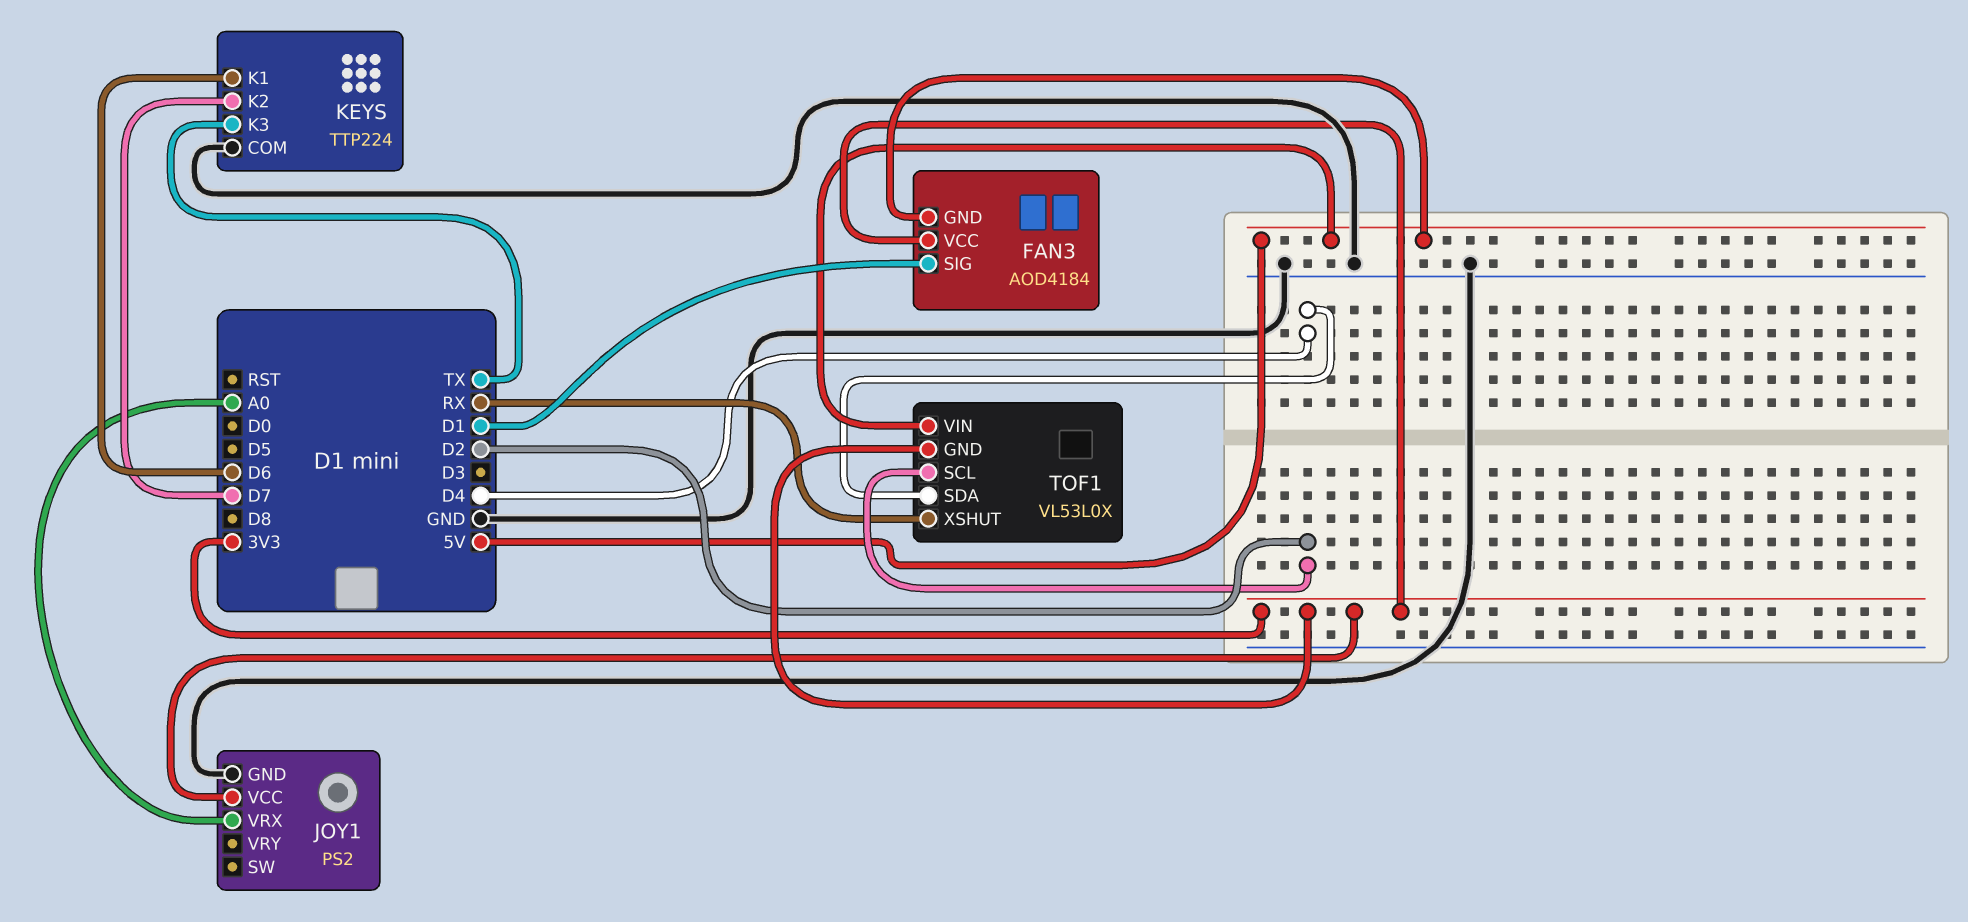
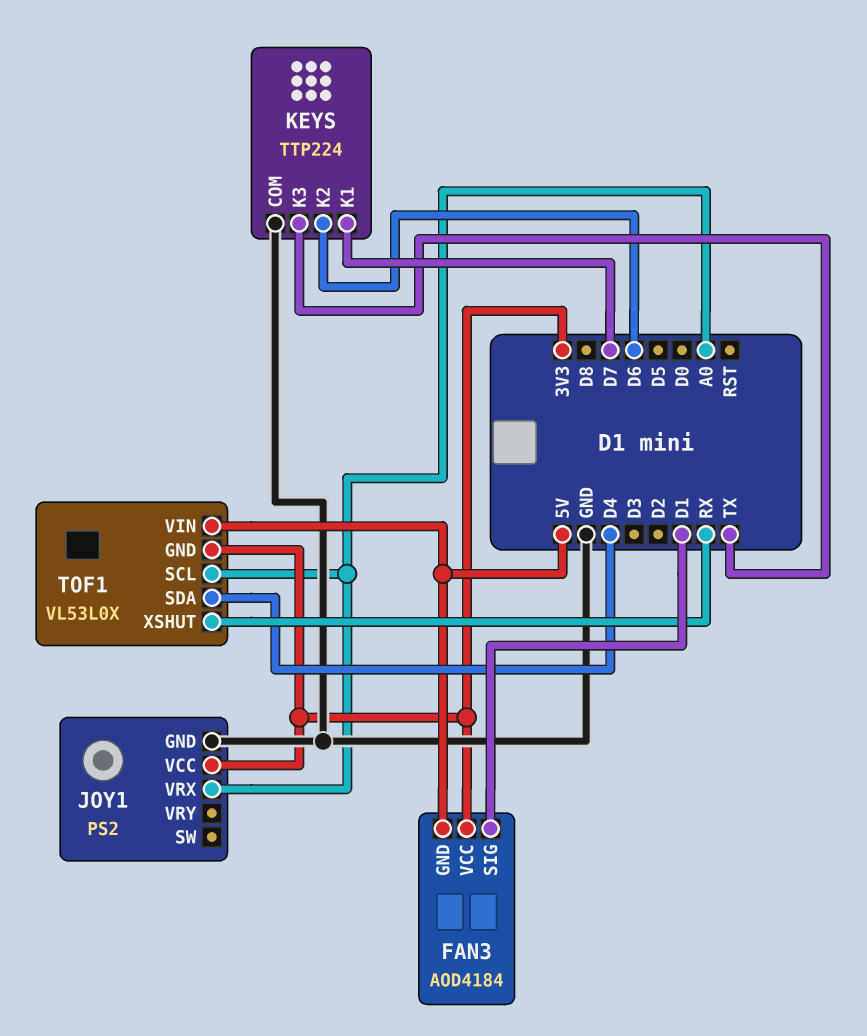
KEYS pin K1: D6 -> D7
KEYS pin K2: D7 -> D6
TOF1 pin SCL: D2 -> A0

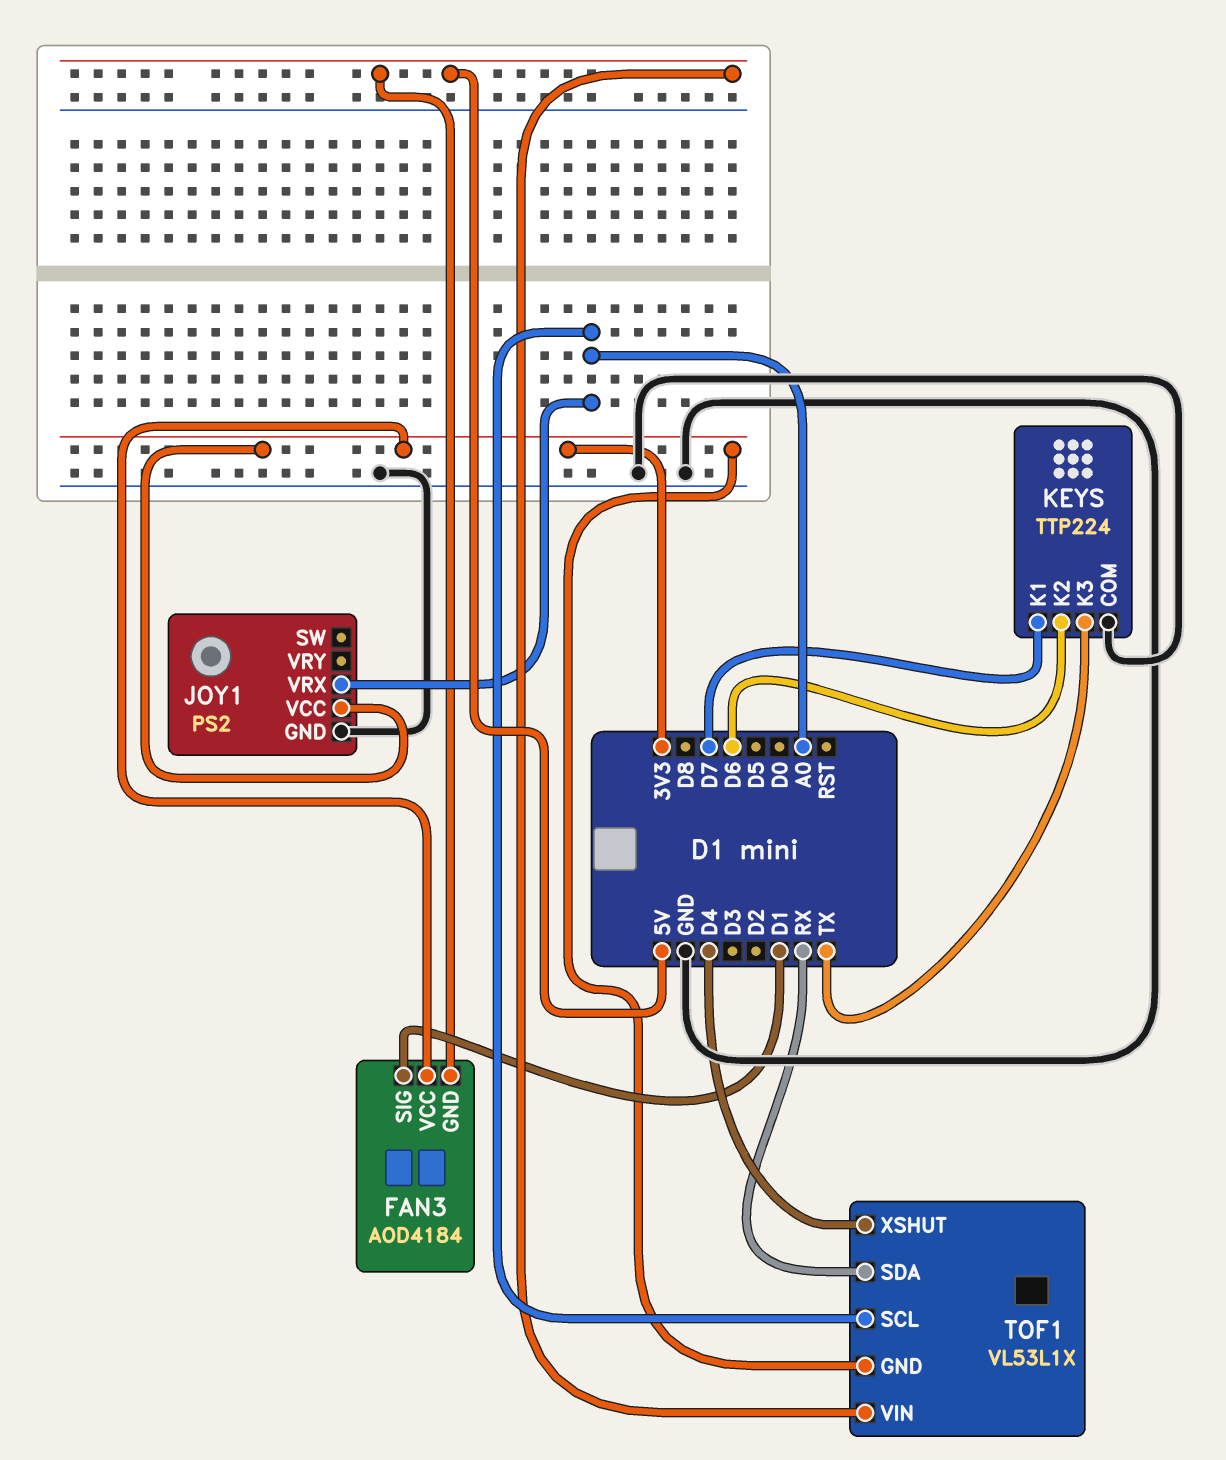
TOF1: VL53L0X -> VL53L1X
TOF1 pin SDA: D4 -> RX
TOF1 pin XSHUT: RX -> D4

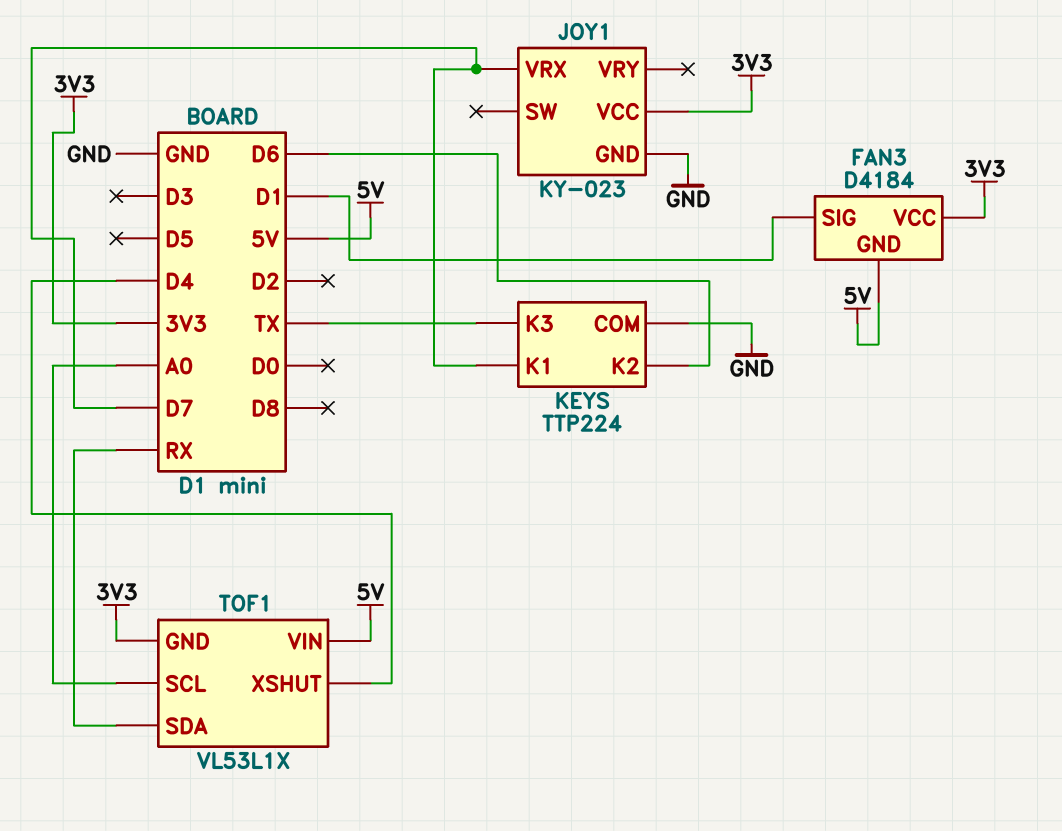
FAN3: AOD4184 -> D4184
JOY1: PS2 -> KY-023
JOY1 pin VRX: A0 -> D7

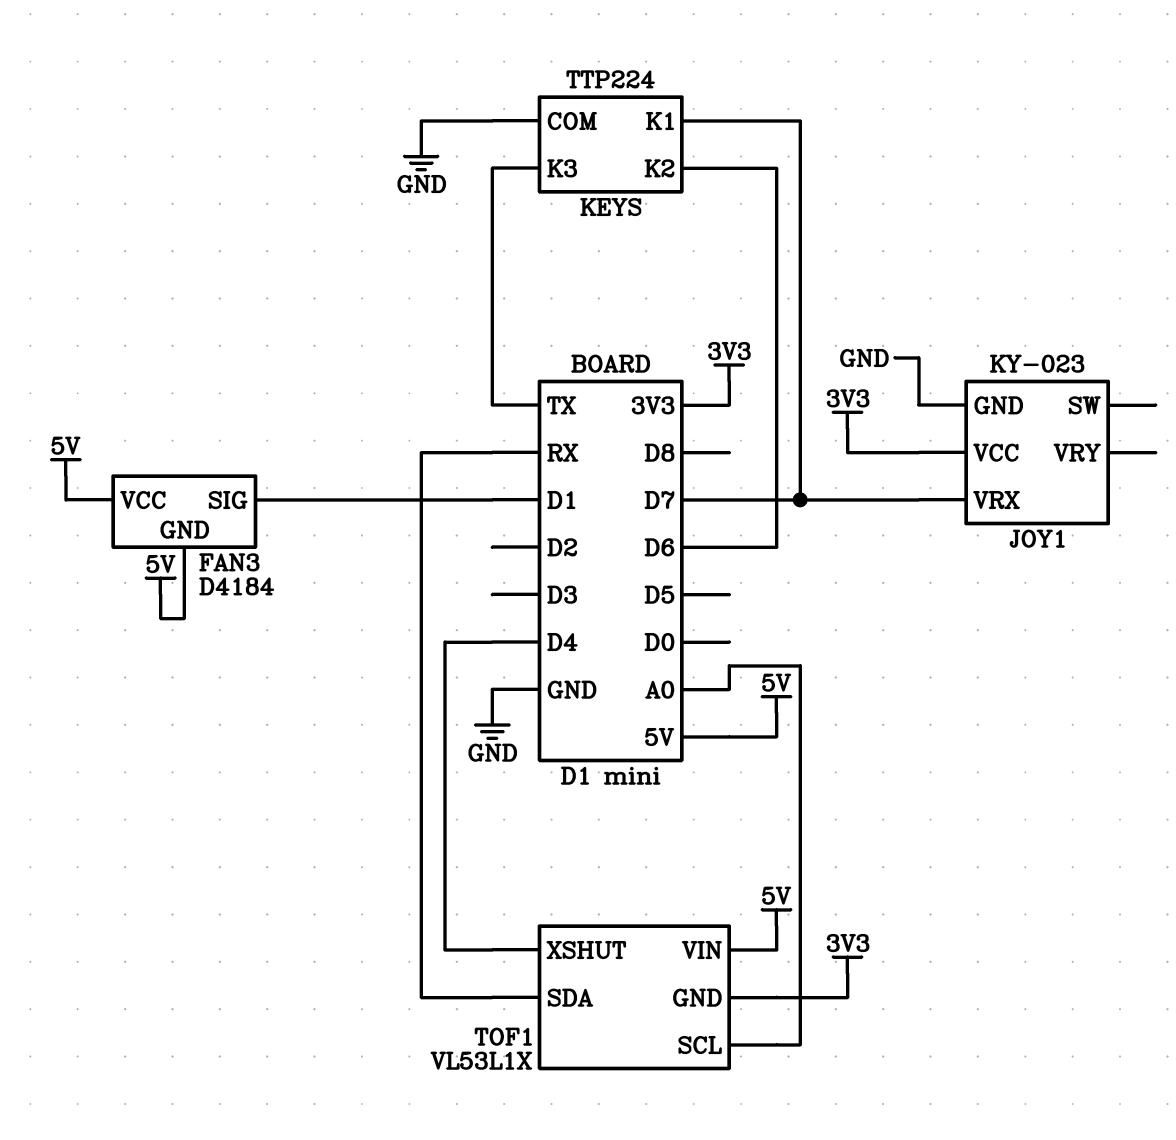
FAN3 pin VCC: 3V3 -> 5V

